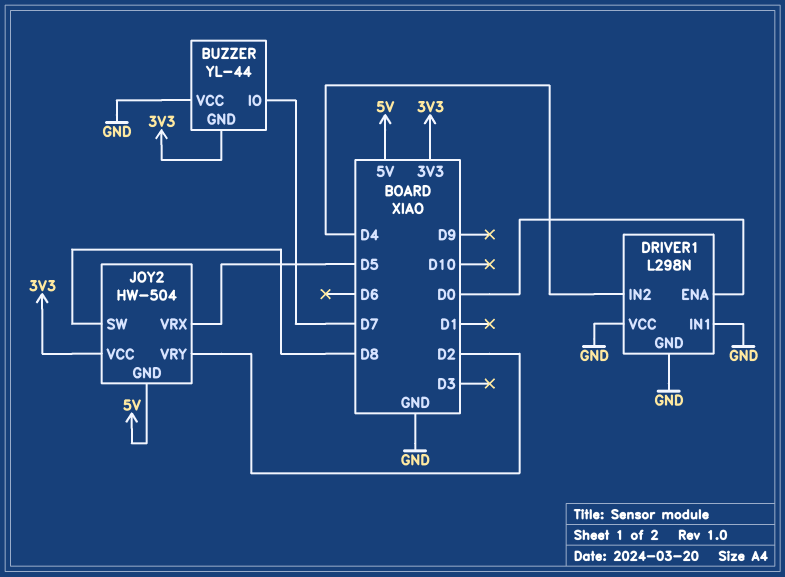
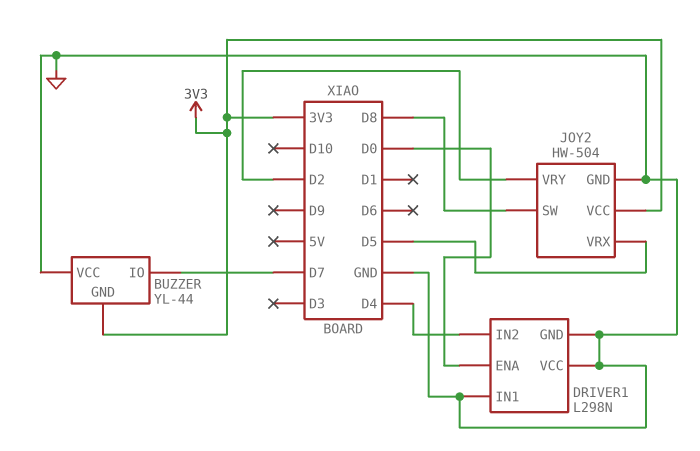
JOY2 pin GND: 5V -> GND

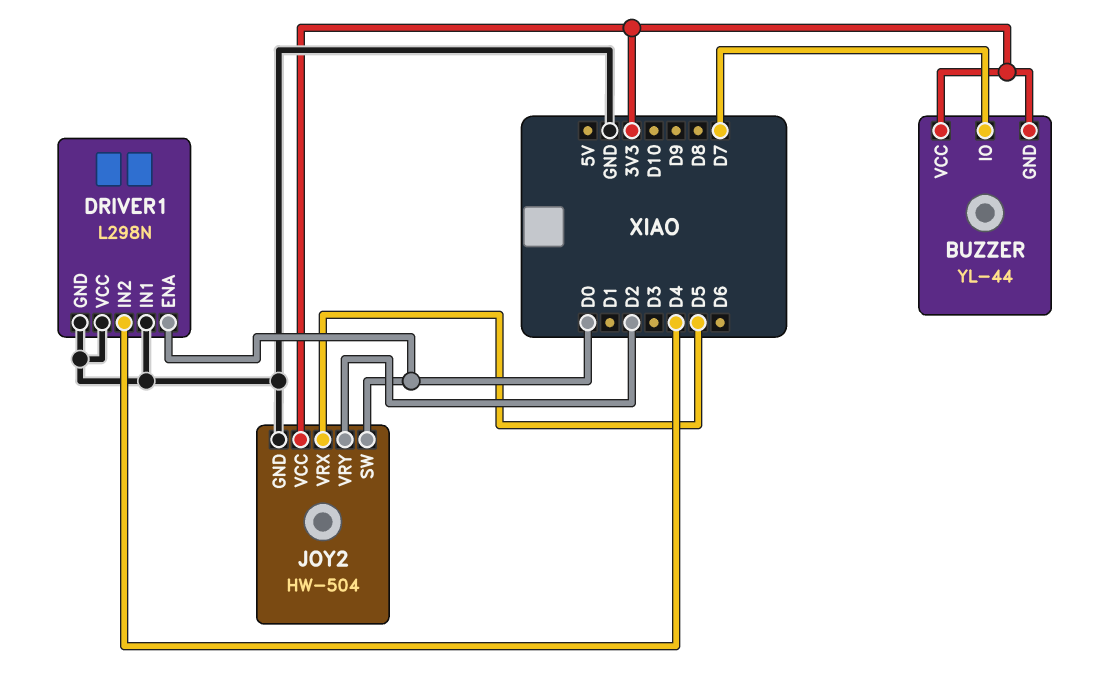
BUZZER pin VCC: GND -> 3V3
JOY2 pin SW: D8 -> D0

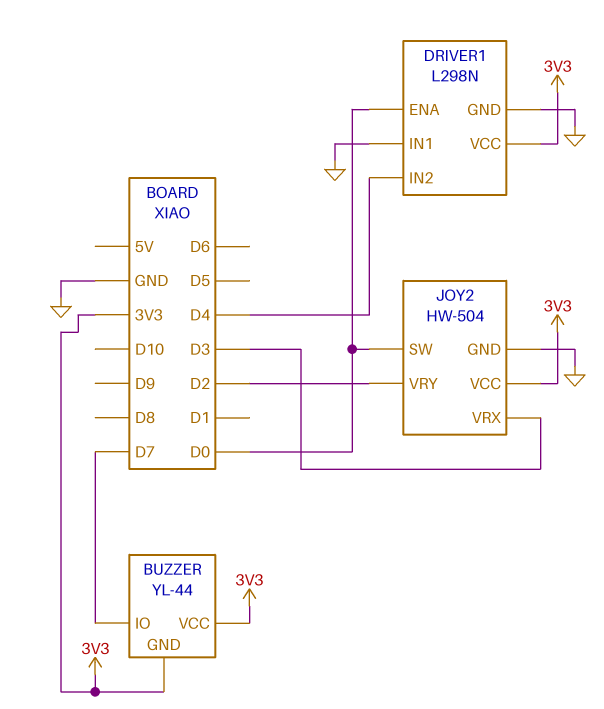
DRIVER1 pin VCC: GND -> 3V3
JOY2 pin VRX: D5 -> D3

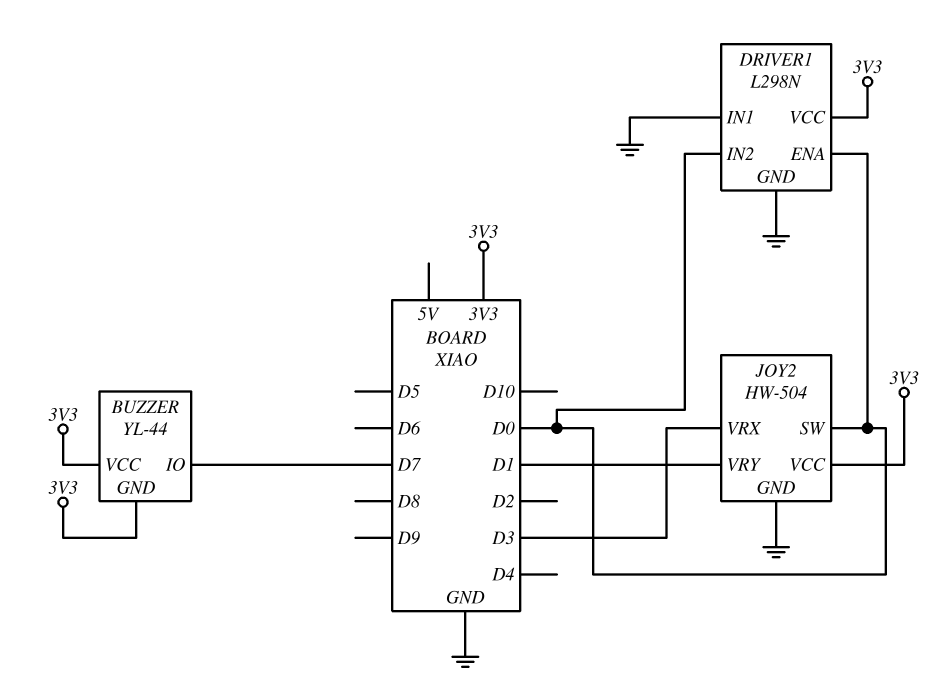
DRIVER1 pin IN2: D4 -> D0
JOY2 pin VRY: D2 -> D1

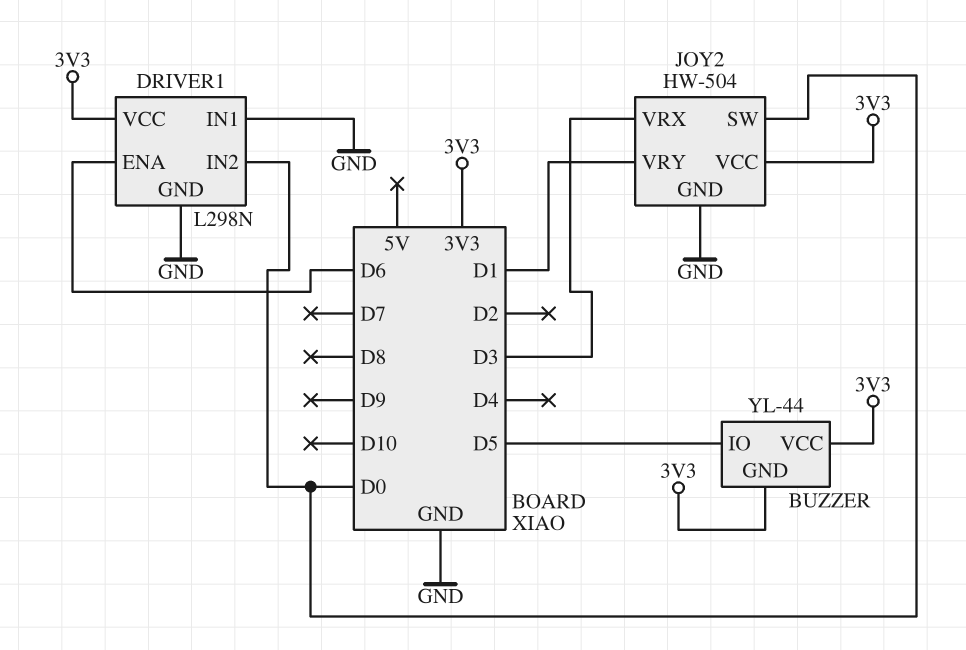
BUZZER pin IO: D7 -> D5
DRIVER1 pin ENA: D0 -> D6

